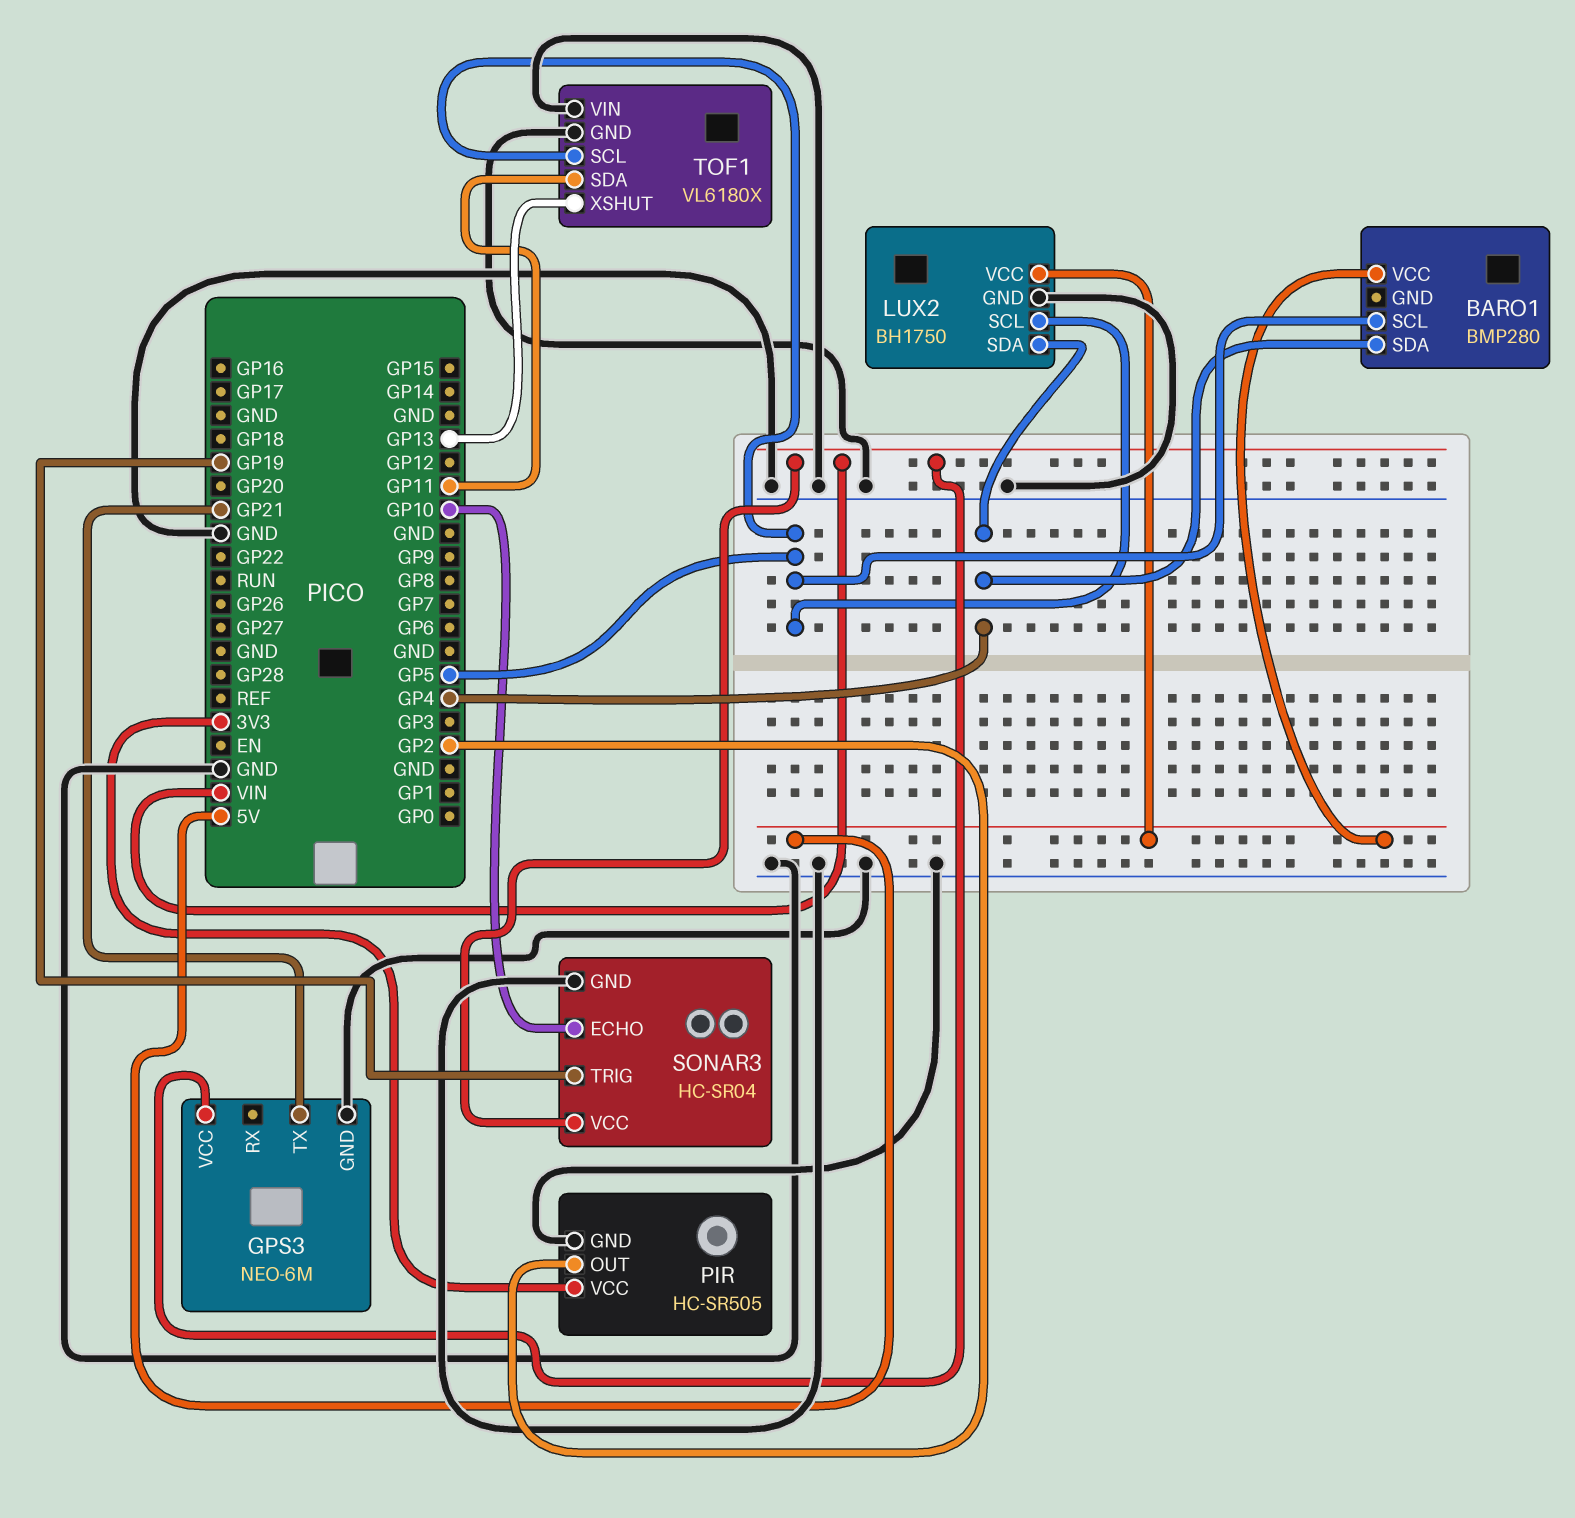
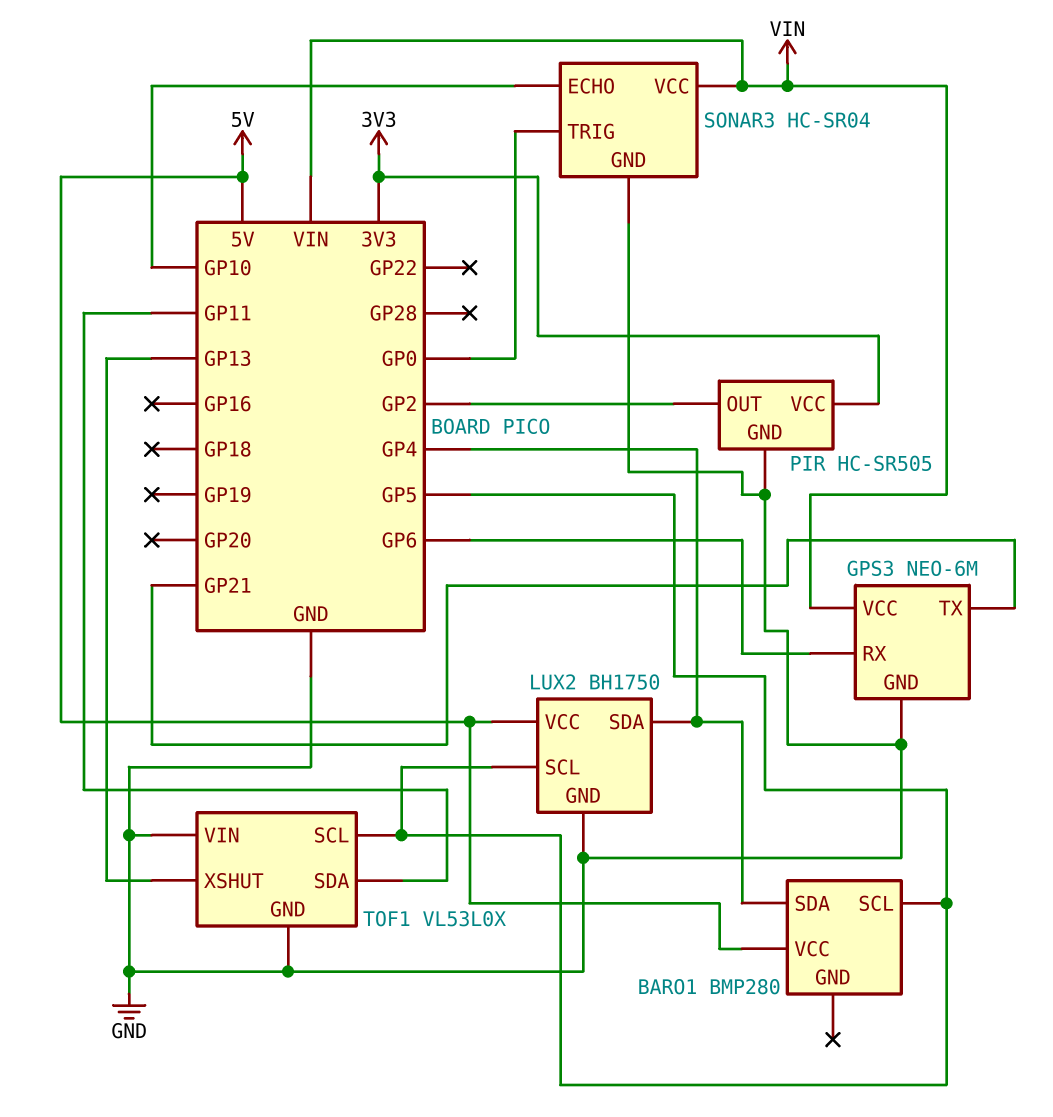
GPS3 pin RX: none -> GP6
SONAR3 pin TRIG: GP19 -> GP0
TOF1: VL6180X -> VL53L0X

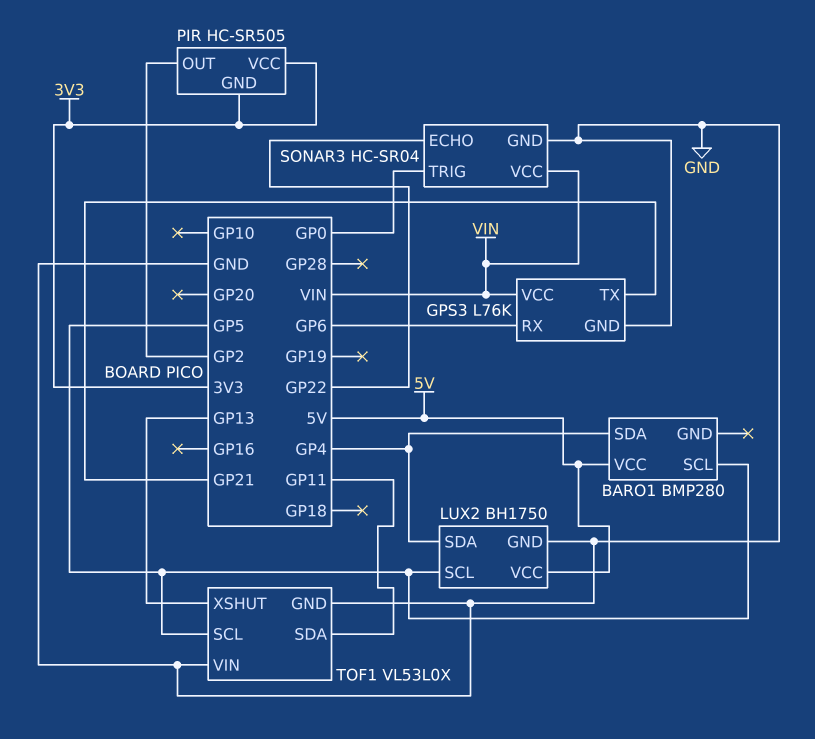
GPS3: NEO-6M -> L76K
PIR pin GND: GND -> 3V3
SONAR3 pin ECHO: GP10 -> GP22

